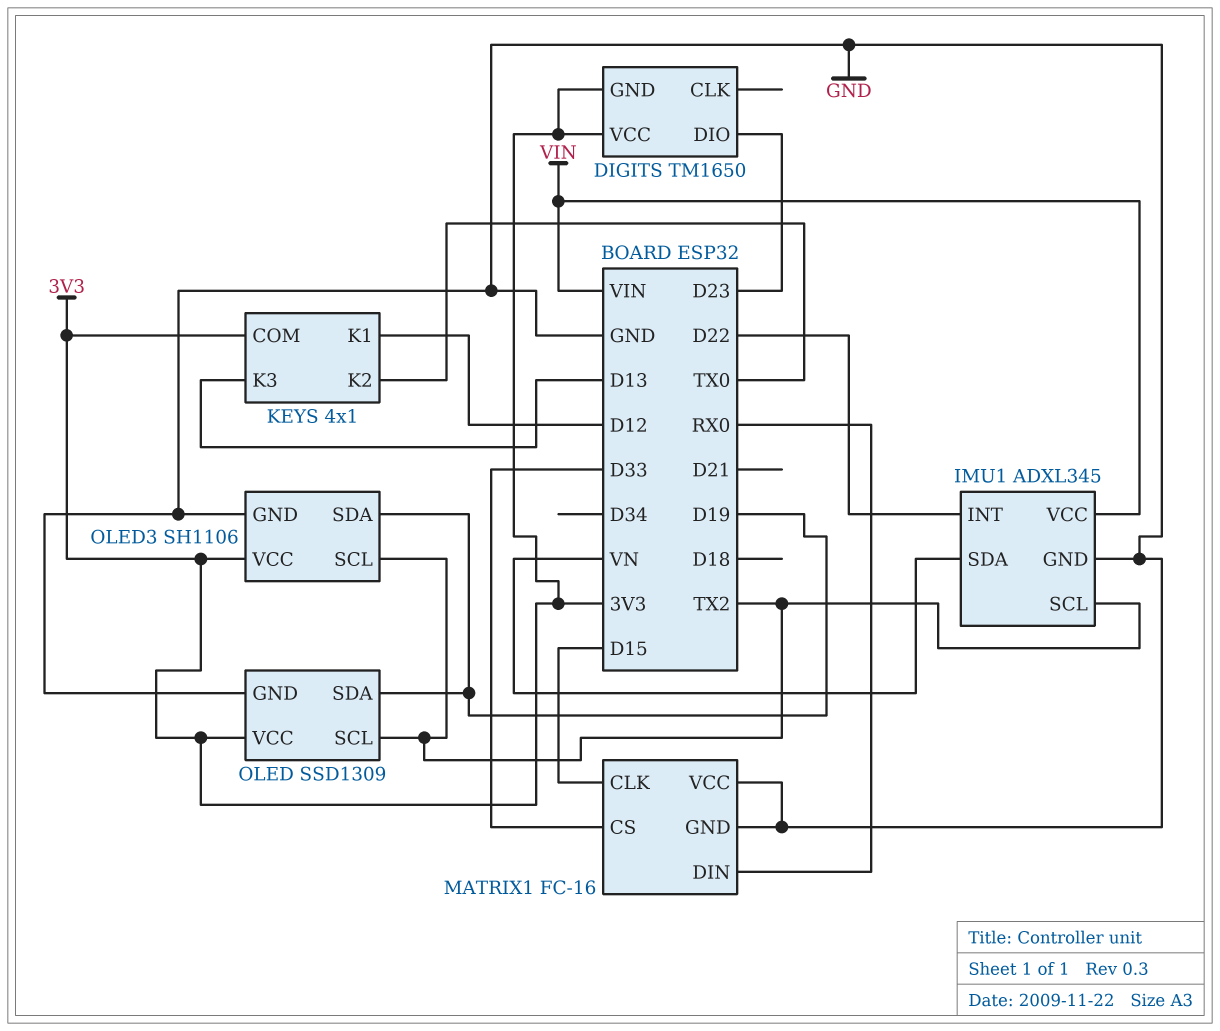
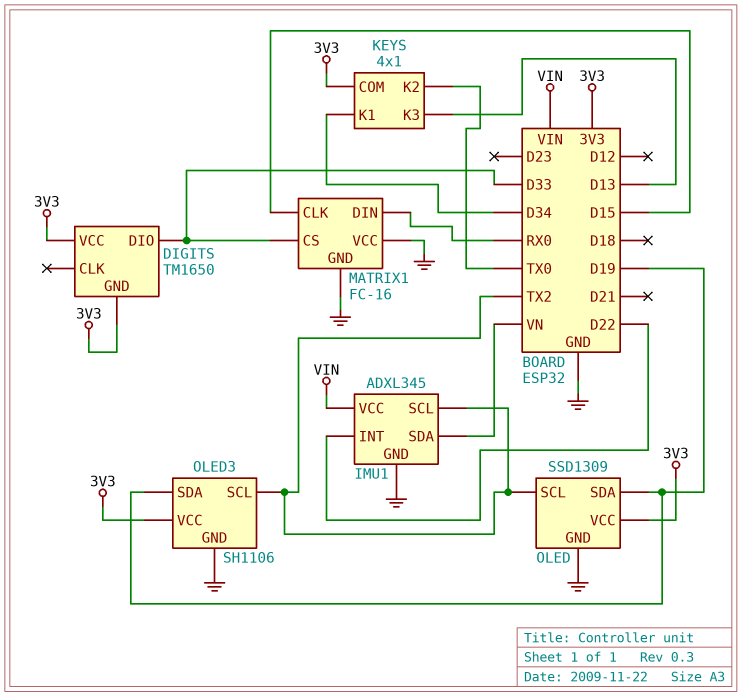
DIGITS pin DIO: D23 -> D33
KEYS pin K1: D12 -> D34

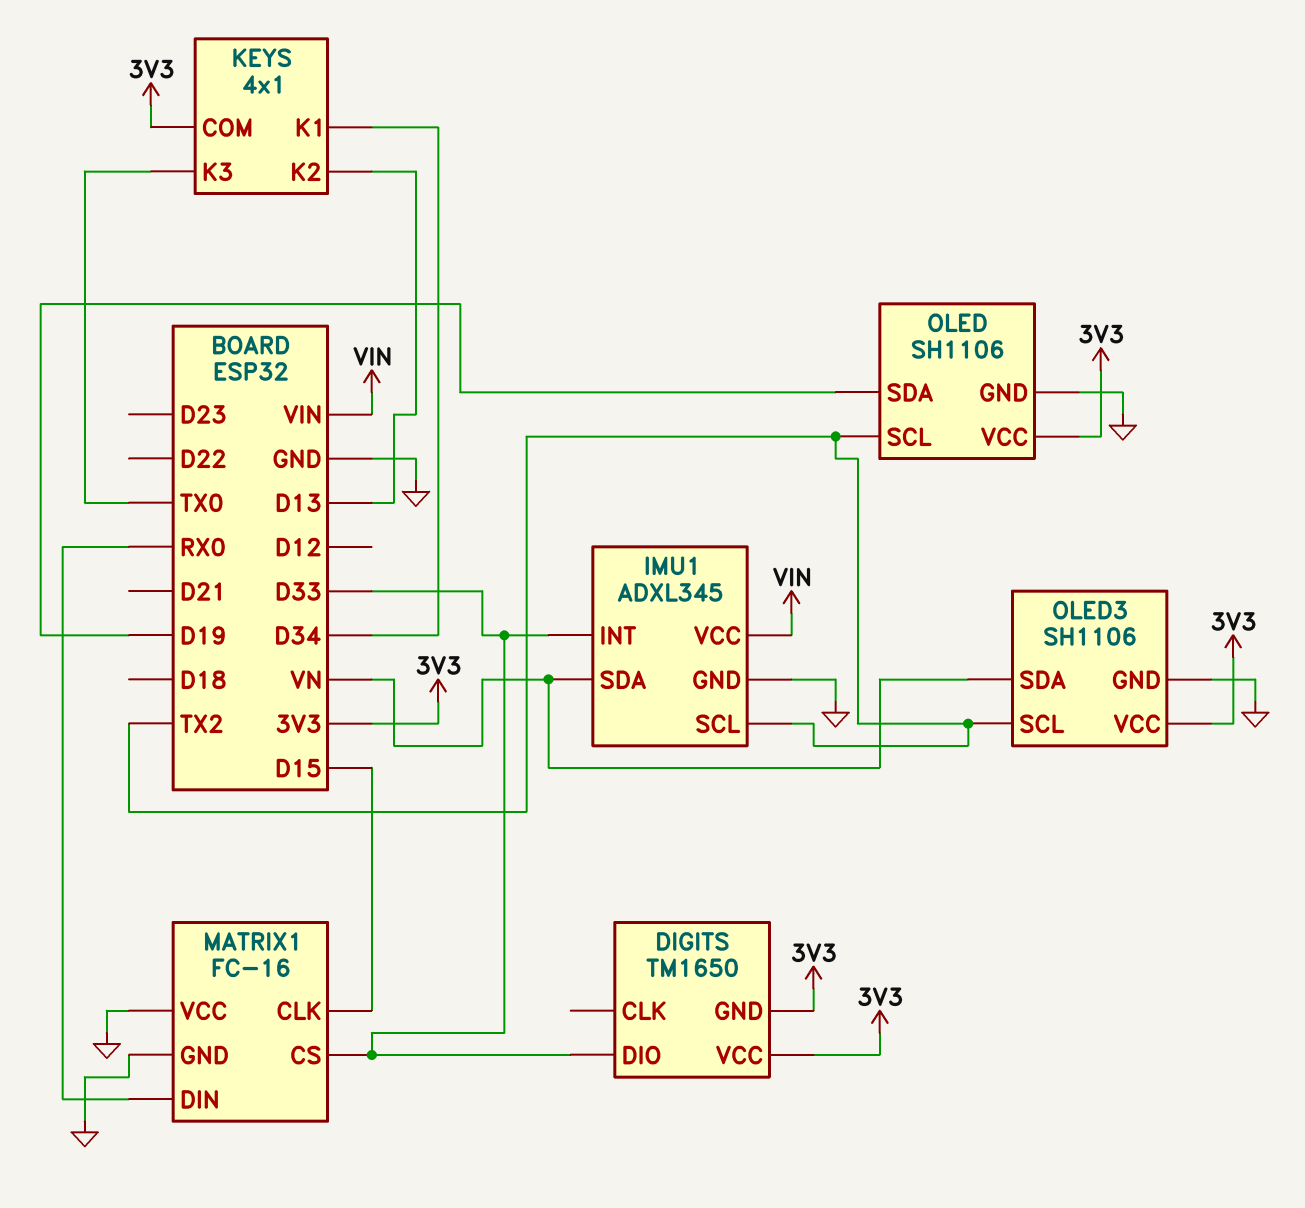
IMU1 pin INT: D22 -> D33
KEYS pin K2: TX0 -> D13
KEYS pin K3: D13 -> TX0
OLED: SSD1309 -> SH1106
OLED3 pin SDA: D19 -> VN

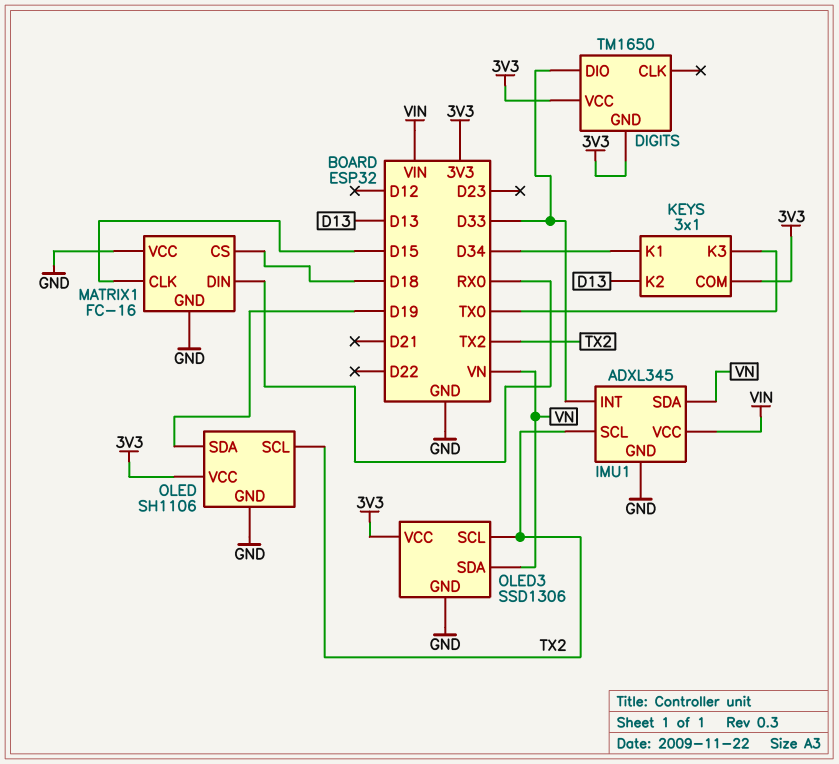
KEYS: 4x1 -> 3x1
MATRIX1 pin CS: D33 -> D18
OLED3: SH1106 -> SSD1306

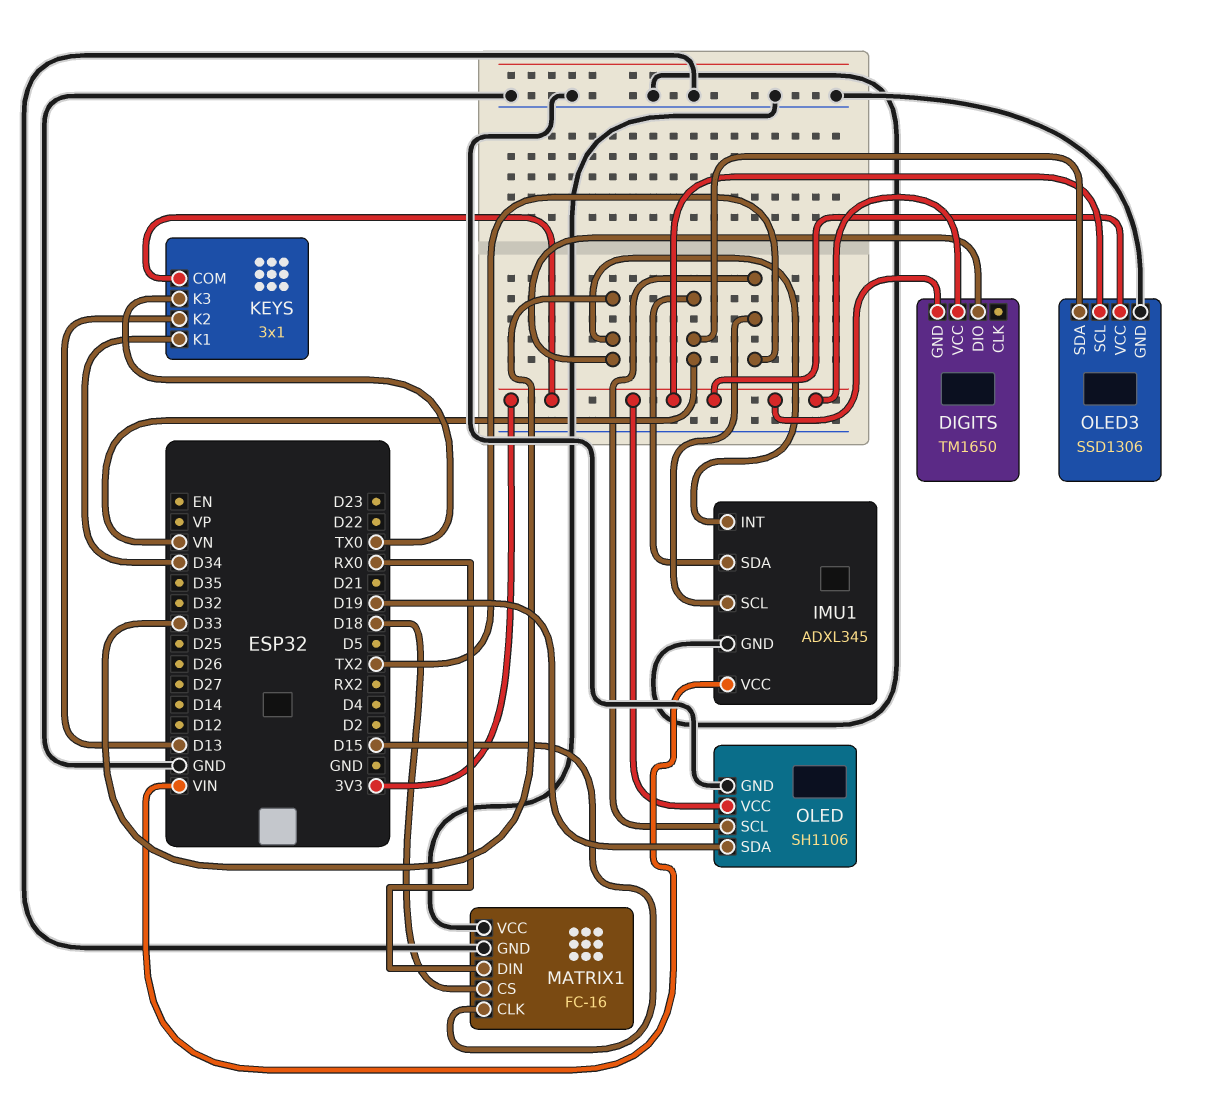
OLED3 pin SCL: TX2 -> 3V3

